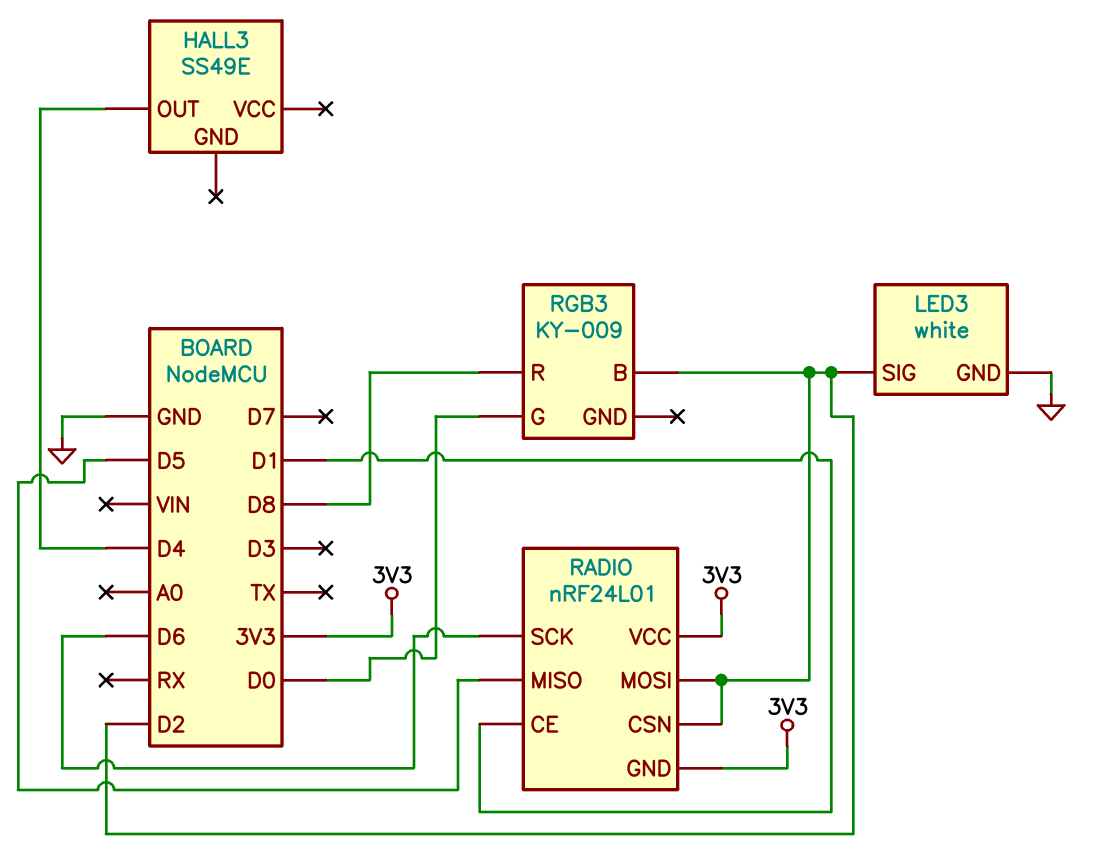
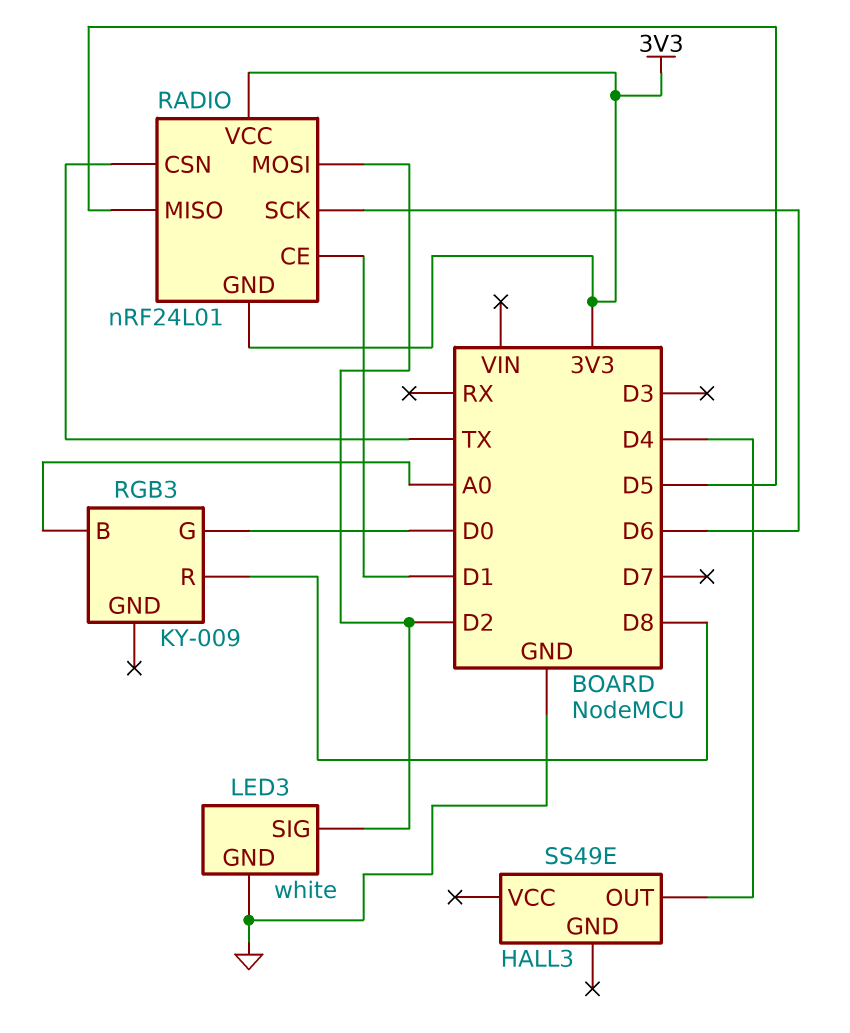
RADIO pin CSN: D2 -> TX
RGB3 pin B: D2 -> A0

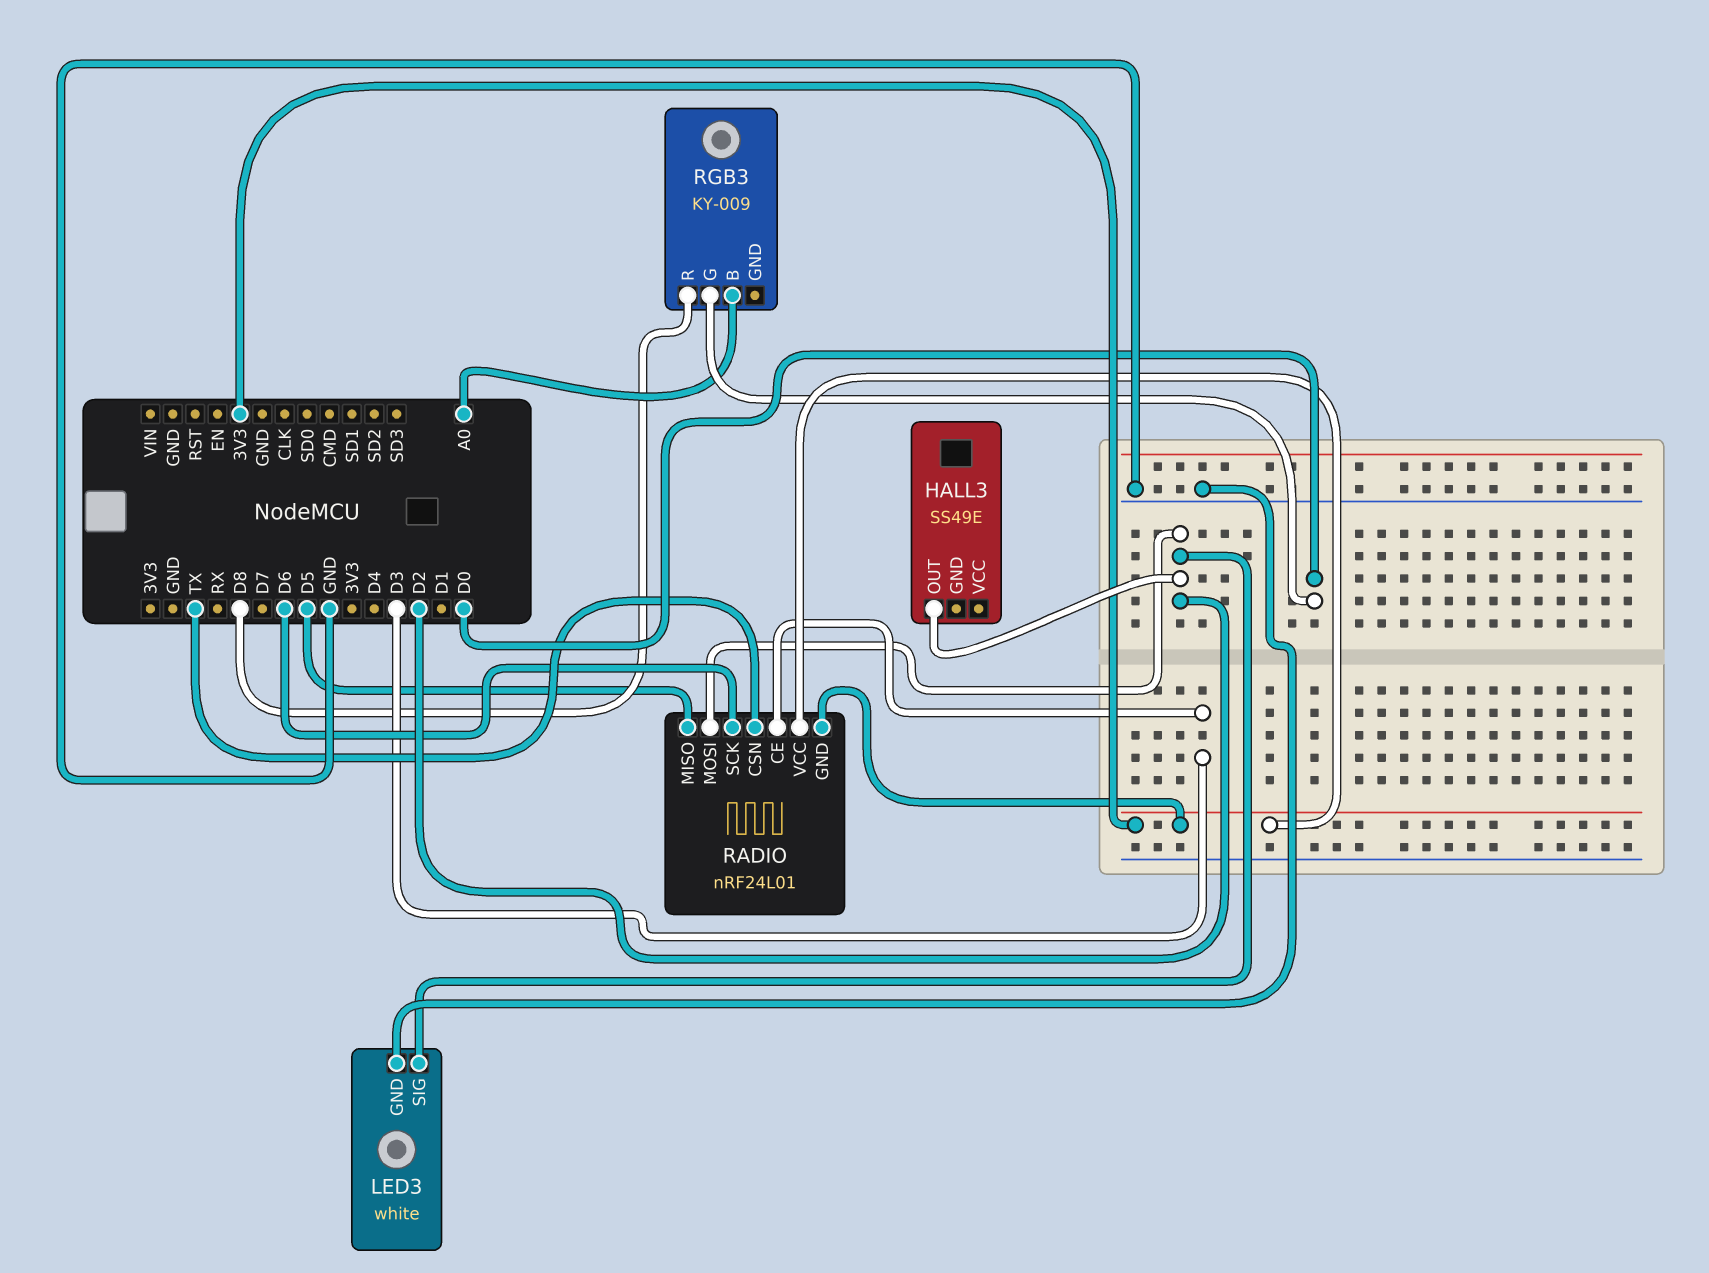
HALL3 pin OUT: D4 -> D2
RADIO pin CE: D1 -> D3

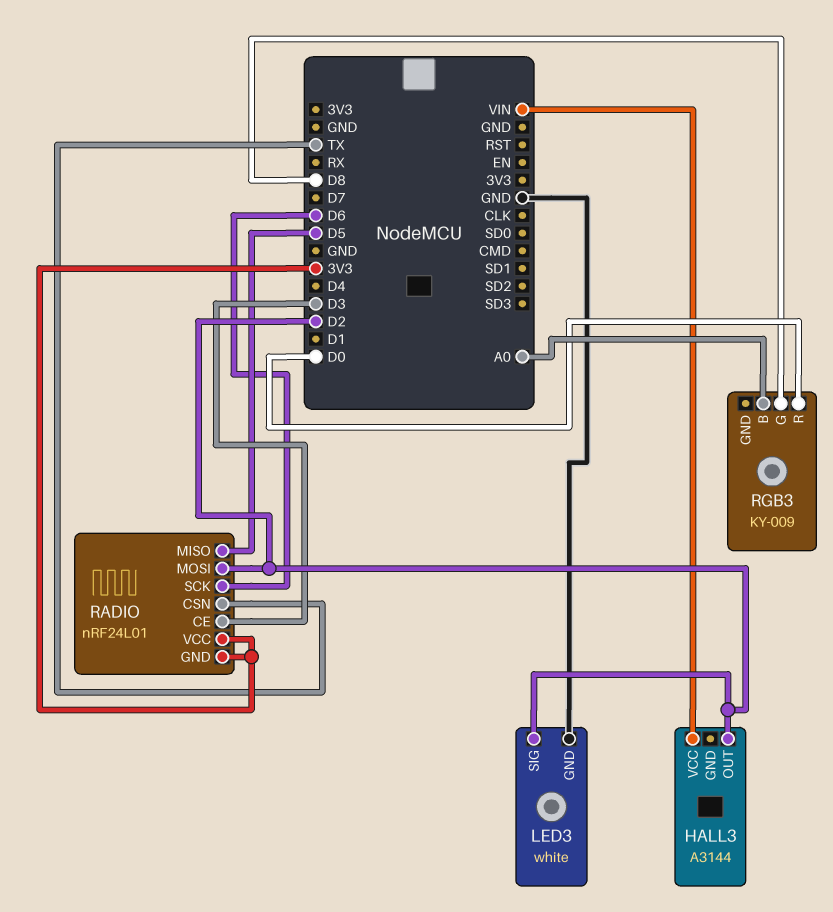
HALL3: SS49E -> A3144
HALL3 pin VCC: none -> VIN
RGB3 pin G: D0 -> D8
RGB3 pin R: D8 -> D0

